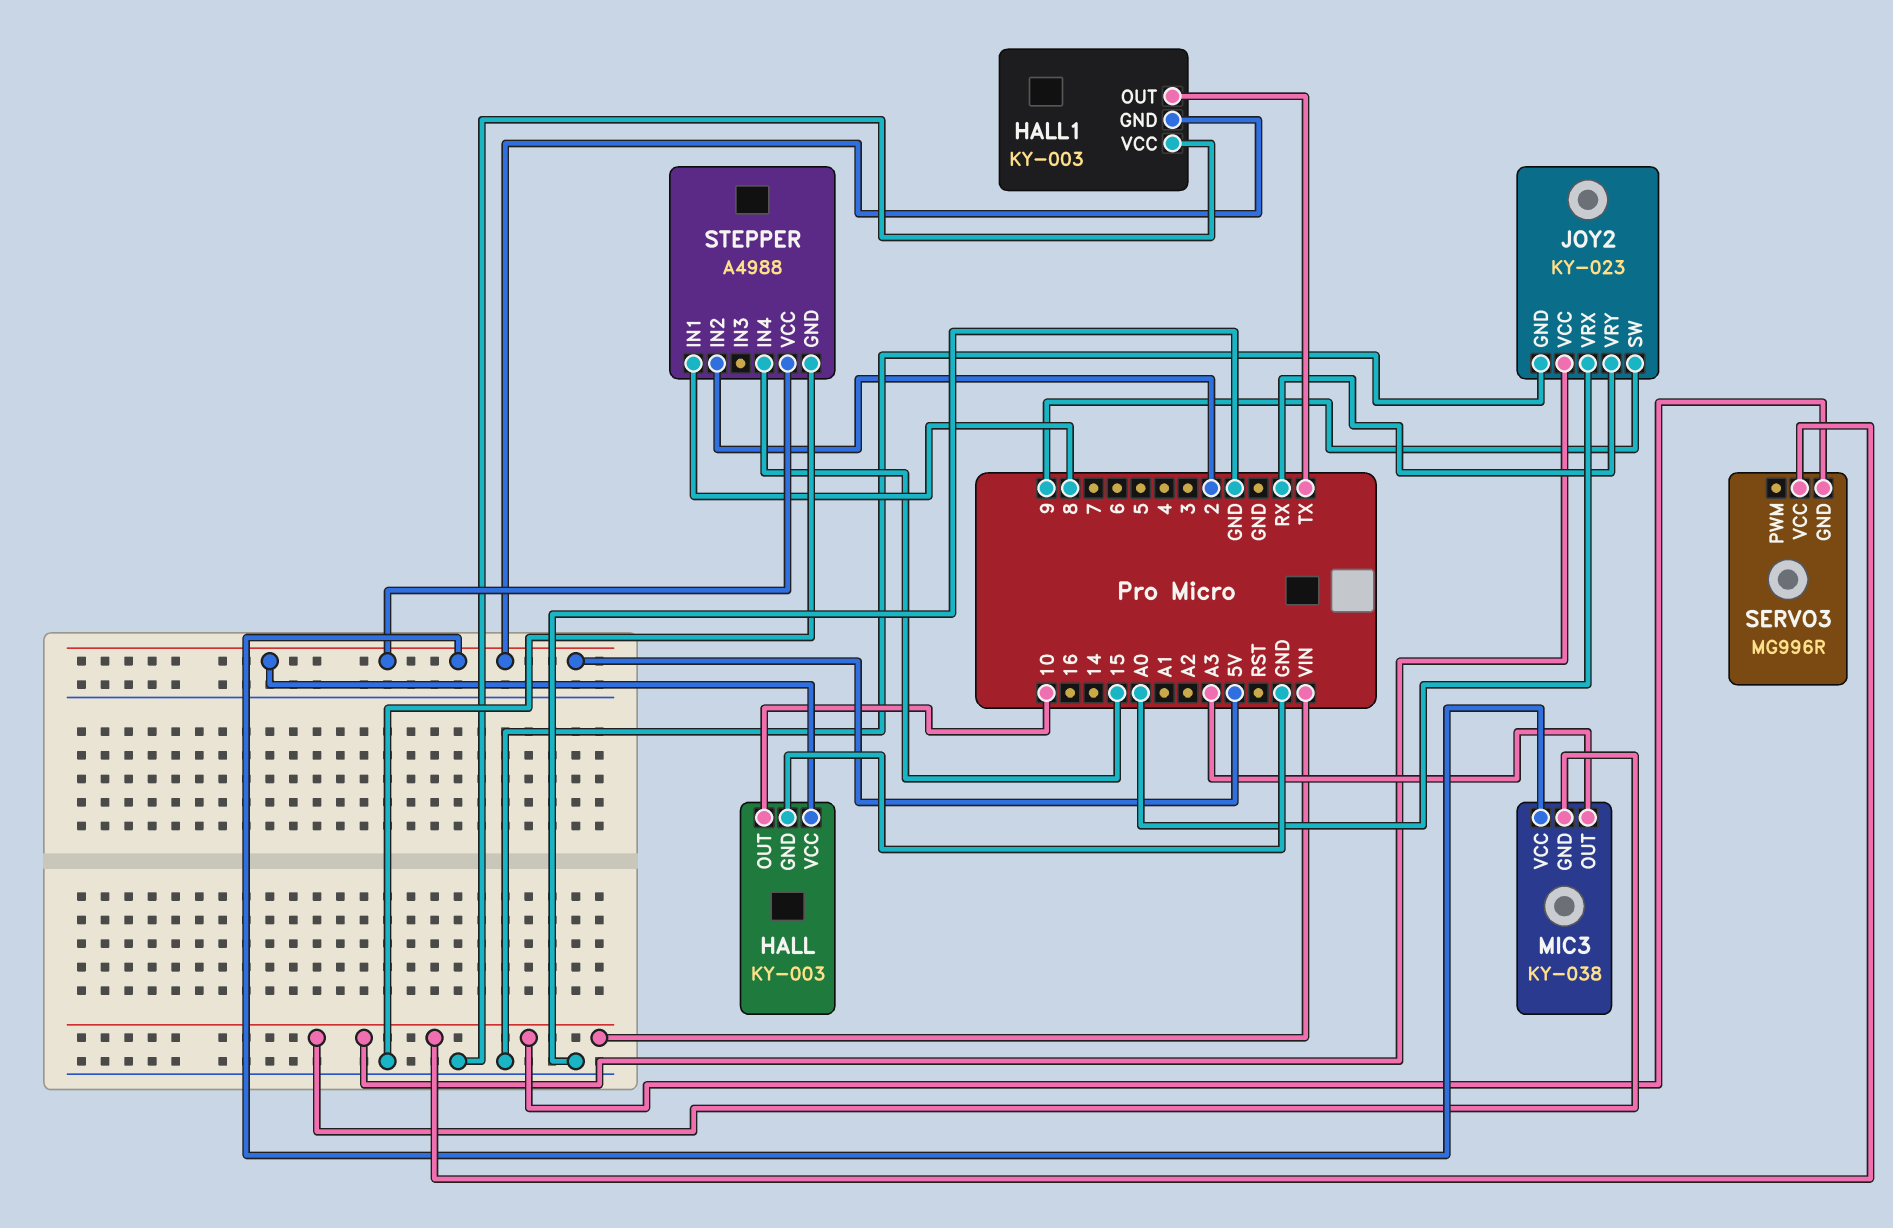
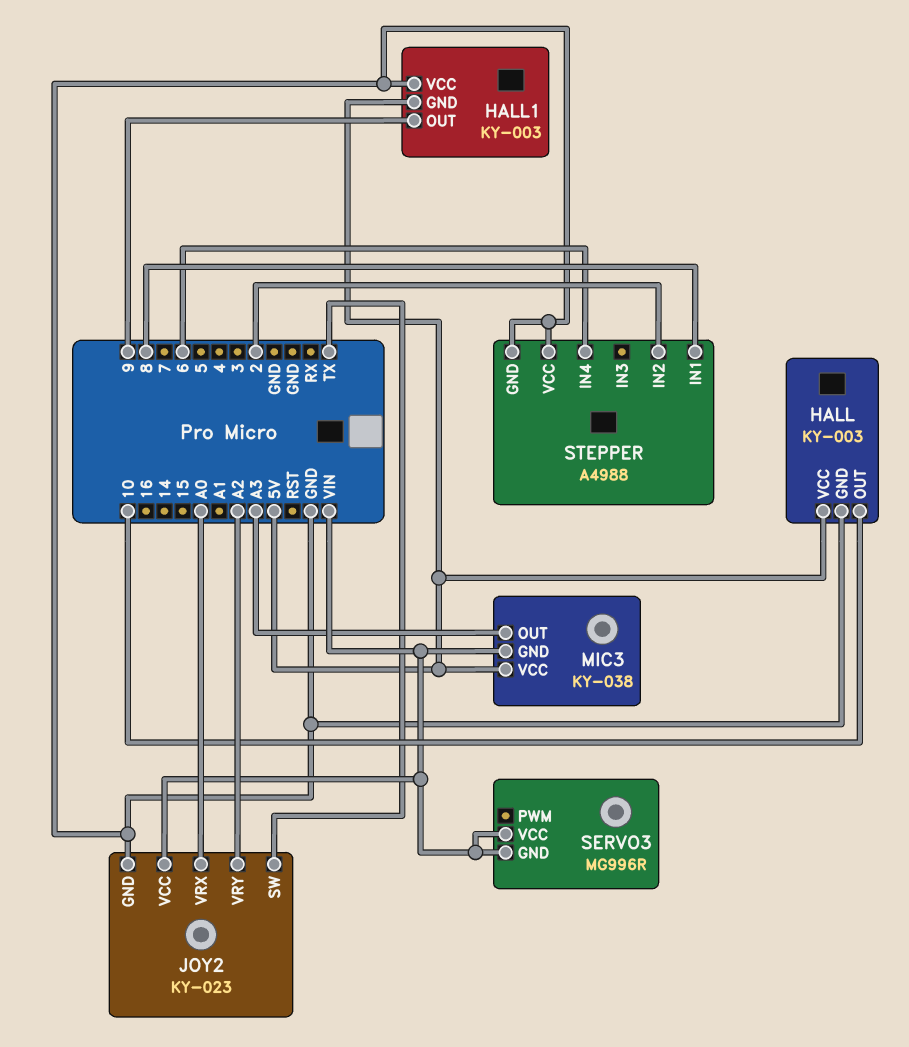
HALL1 pin OUT: TX -> 9
JOY2 pin SW: 9 -> TX
JOY2 pin VRY: RX -> A2
STEPPER pin IN4: 15 -> 6
STEPPER pin VCC: 5V -> GND

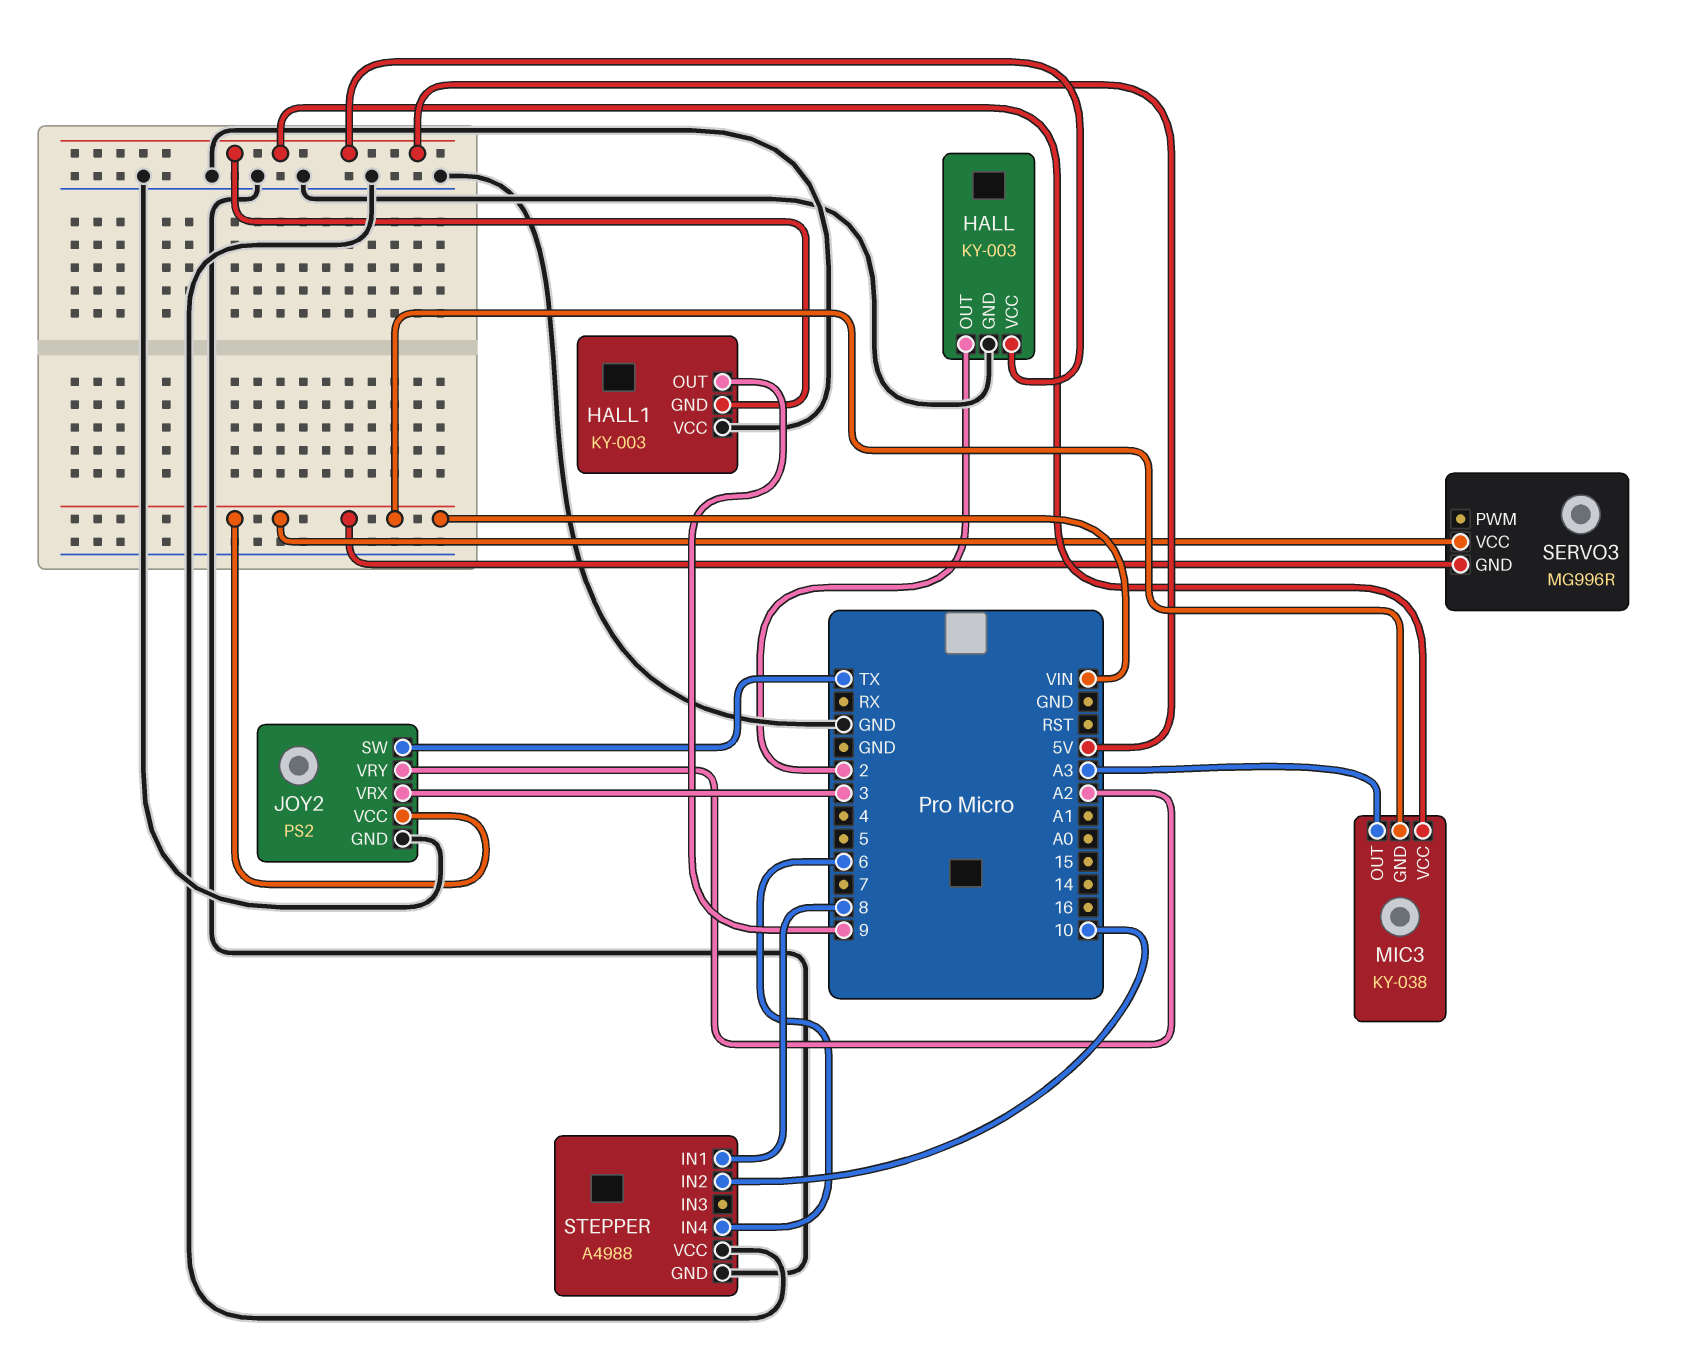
HALL pin OUT: 10 -> 2
JOY2: KY-023 -> PS2
JOY2 pin VRX: A0 -> 3
STEPPER pin IN2: 2 -> 10

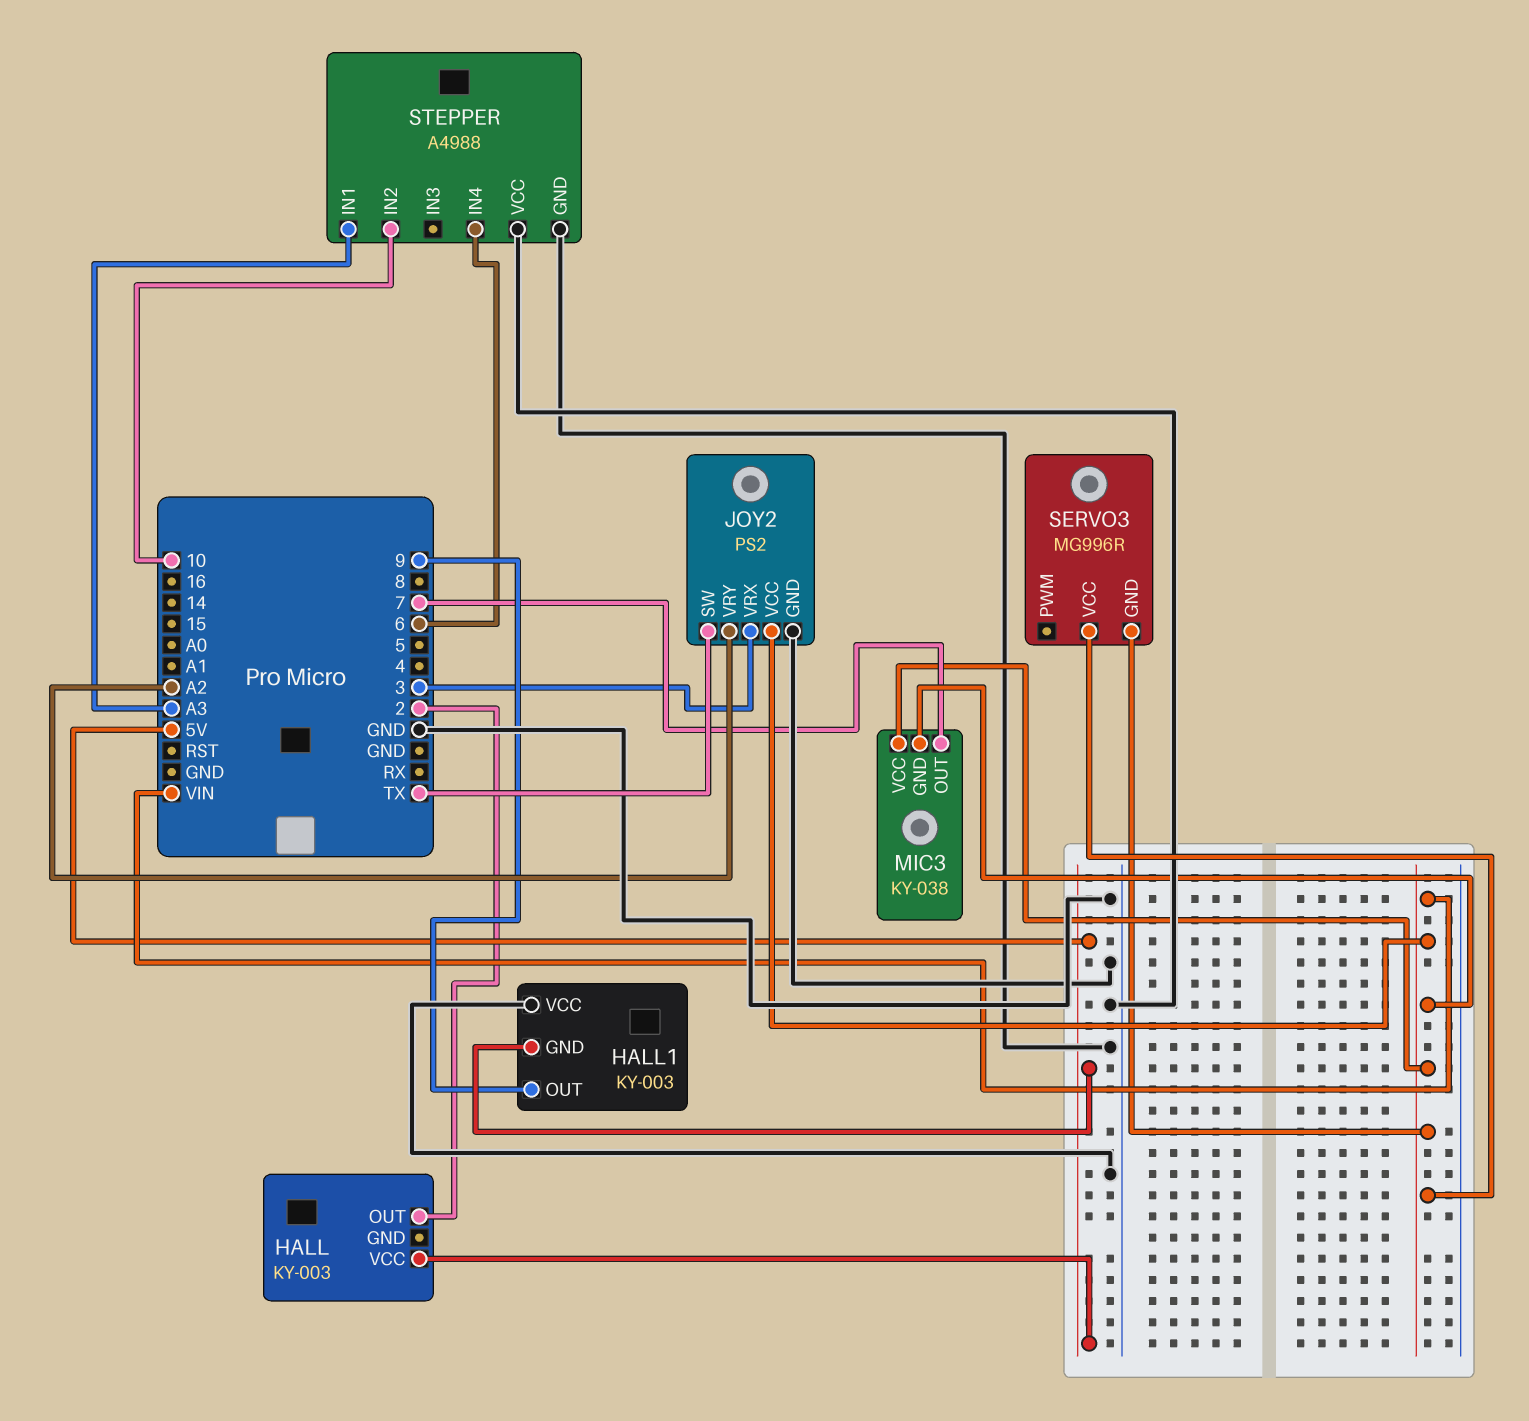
HALL pin GND: GND -> none
MIC3 pin OUT: A3 -> 7
MIC3 pin VCC: 5V -> VIN
STEPPER pin IN1: 8 -> A3

